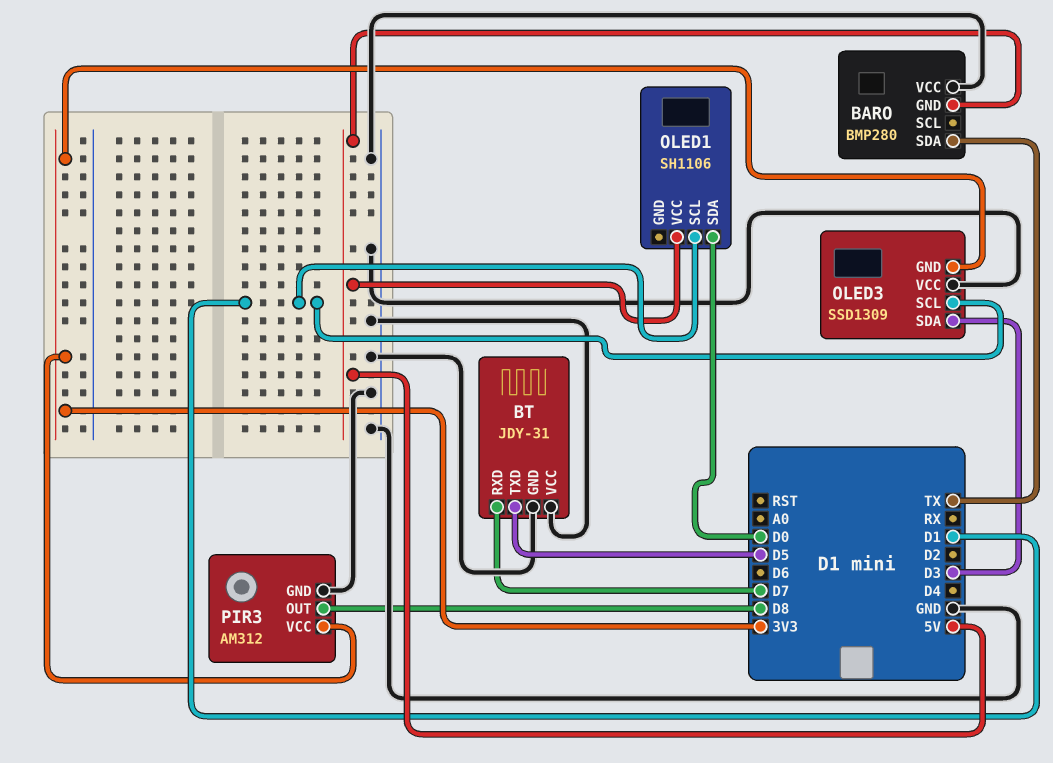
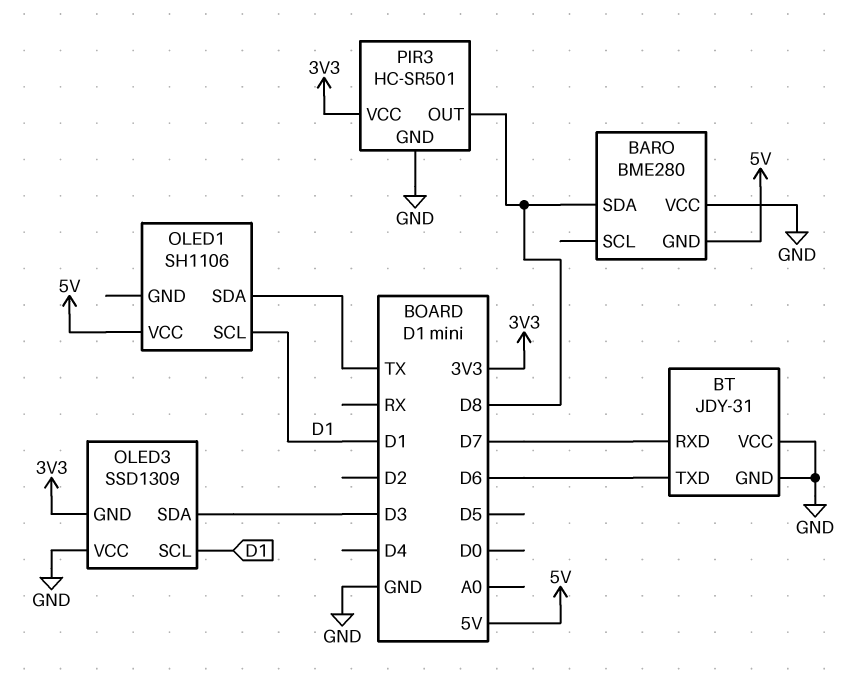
BARO: BMP280 -> BME280
BARO pin SDA: TX -> D8
BT pin TXD: D5 -> D6
OLED1 pin SDA: D0 -> TX
PIR3: AM312 -> HC-SR501

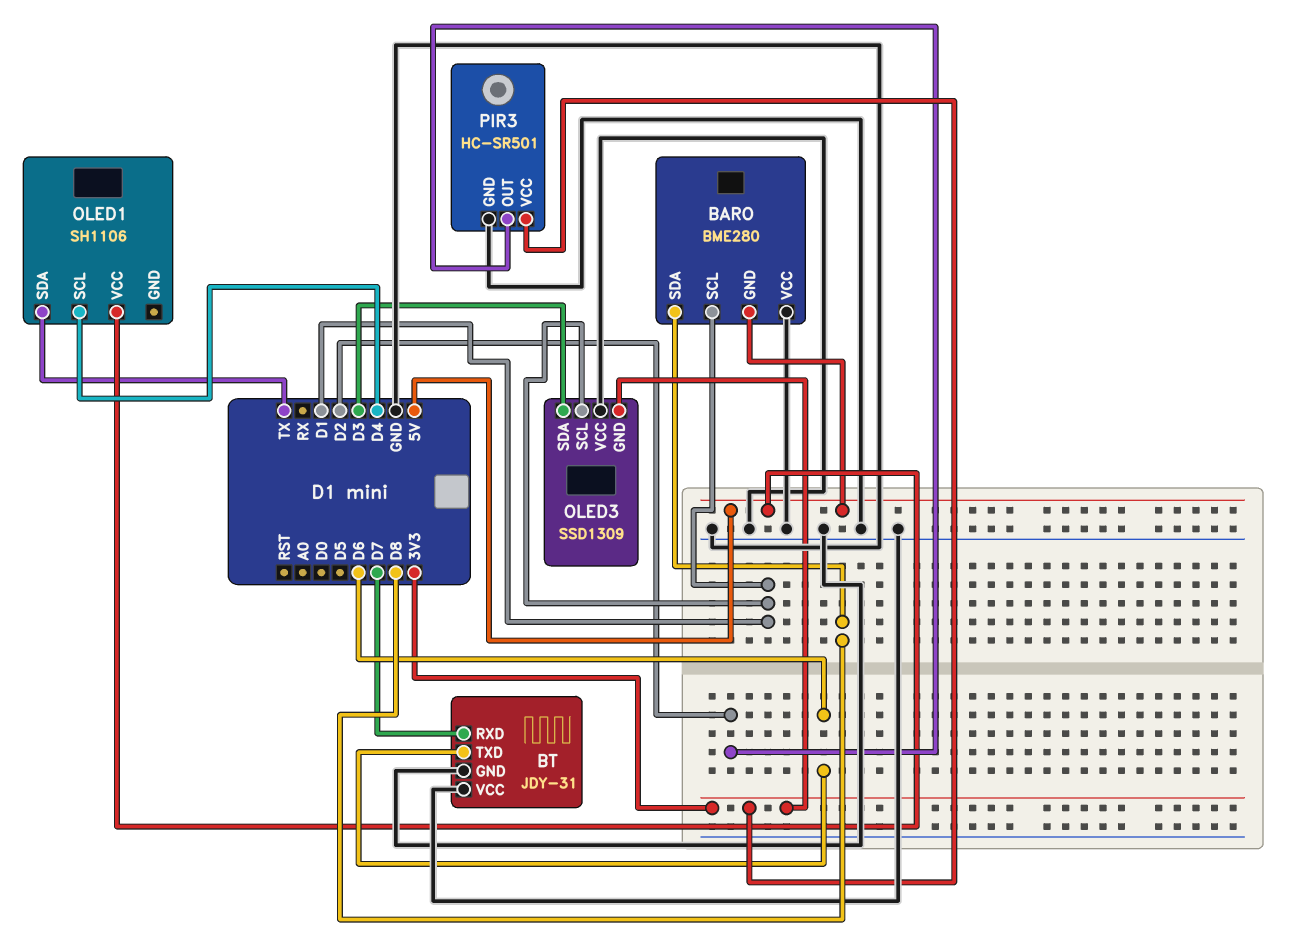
BARO pin SCL: none -> D1
OLED1 pin SCL: D1 -> D4
PIR3 pin OUT: D8 -> D2

